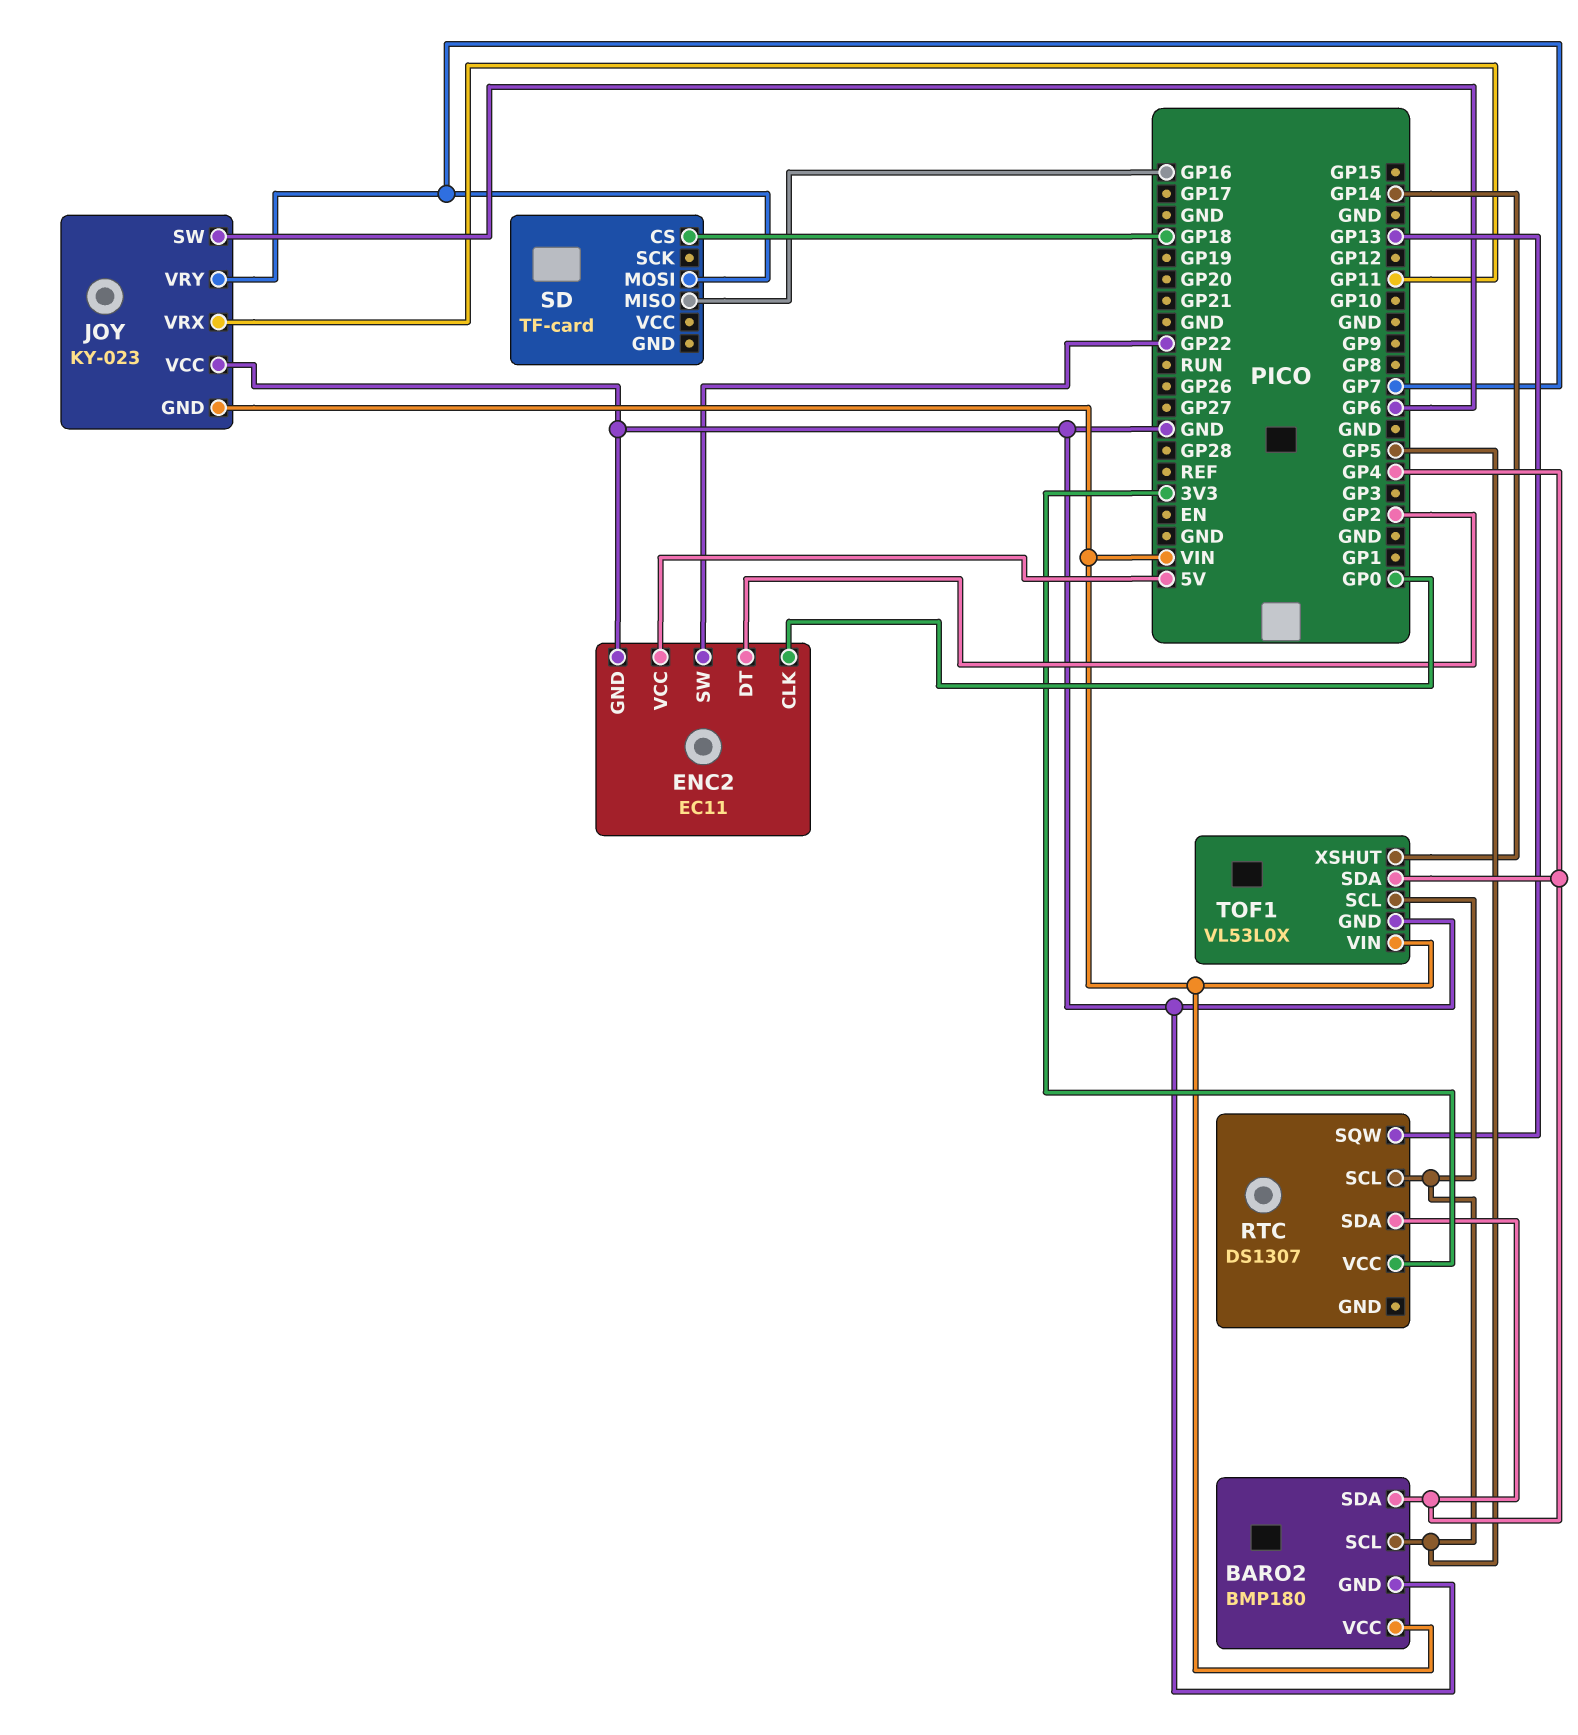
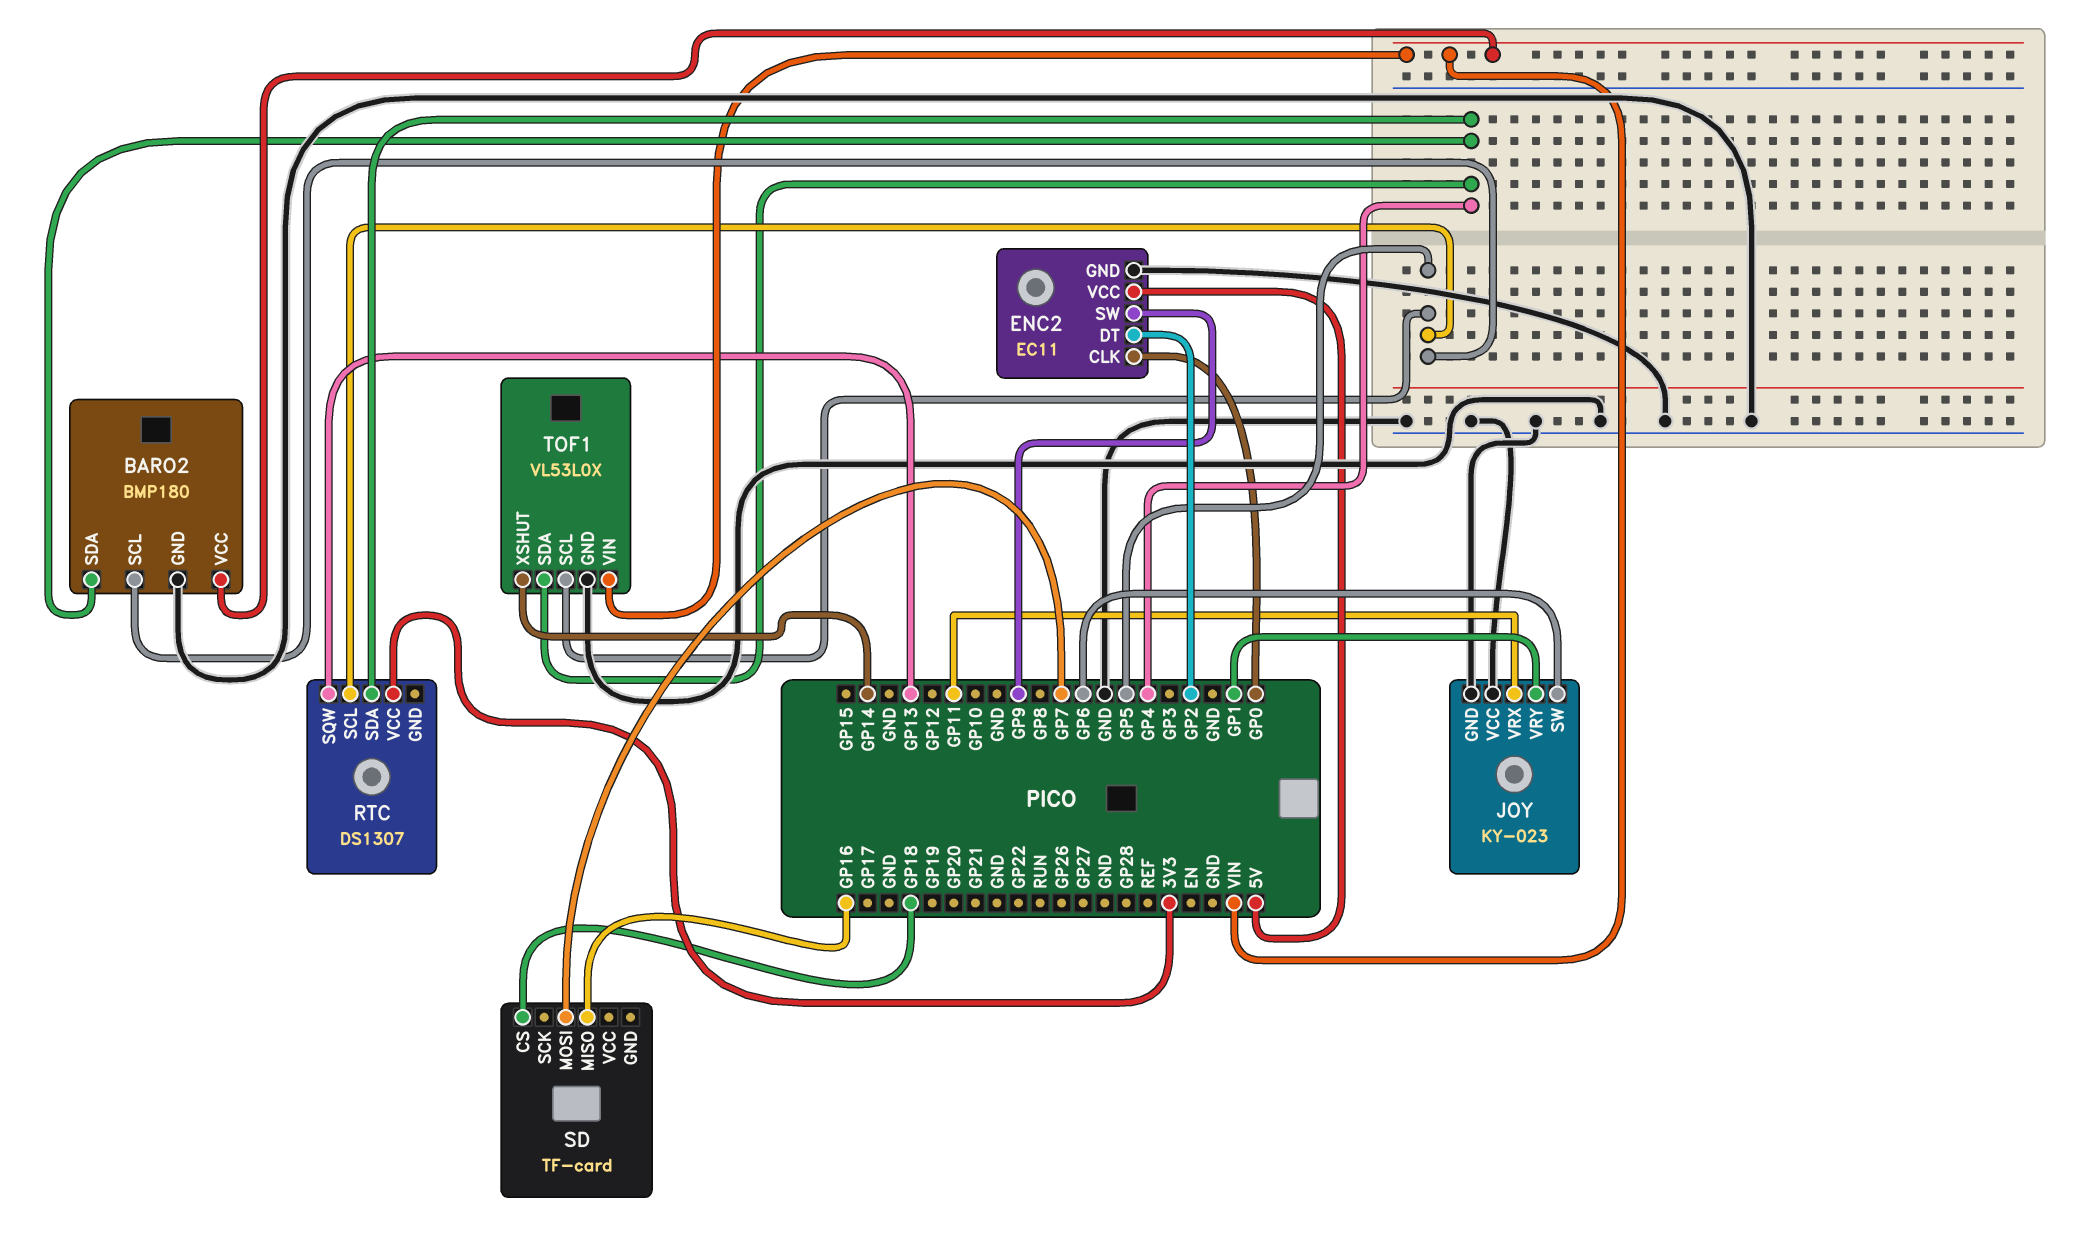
ENC2 pin SW: GP22 -> GP9
JOY pin GND: VIN -> GND
JOY pin VRY: GP7 -> GP1

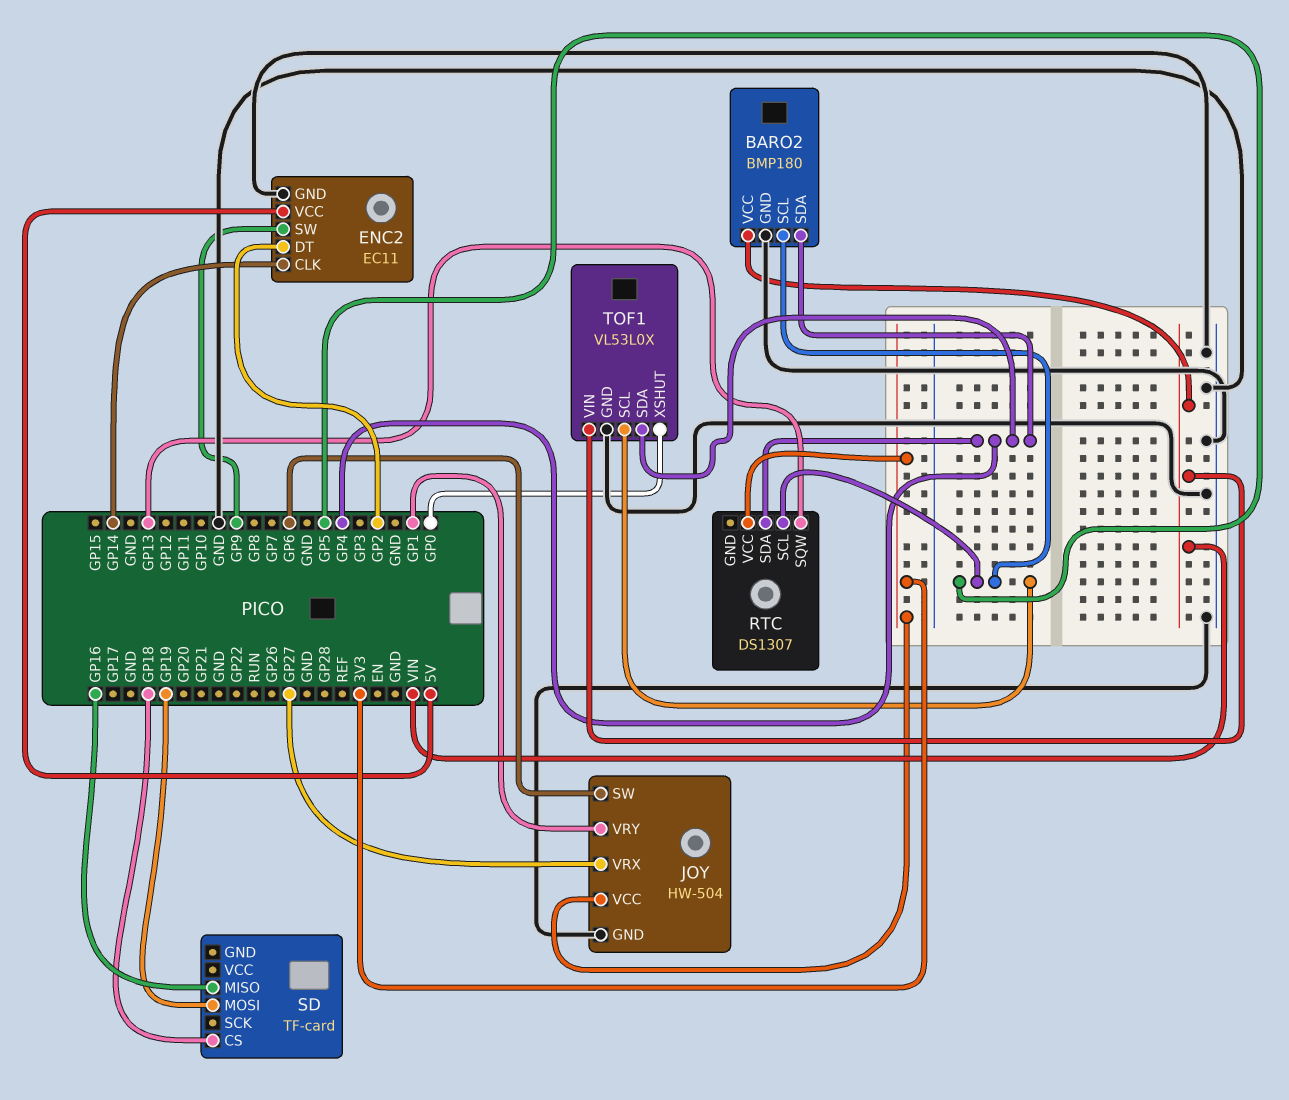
ENC2 pin CLK: GP0 -> GP14
JOY: KY-023 -> HW-504
JOY pin VCC: GND -> 3V3
JOY pin VRX: GP11 -> GP27
SD pin MOSI: GP7 -> GP19
TOF1 pin XSHUT: GP14 -> GP0

